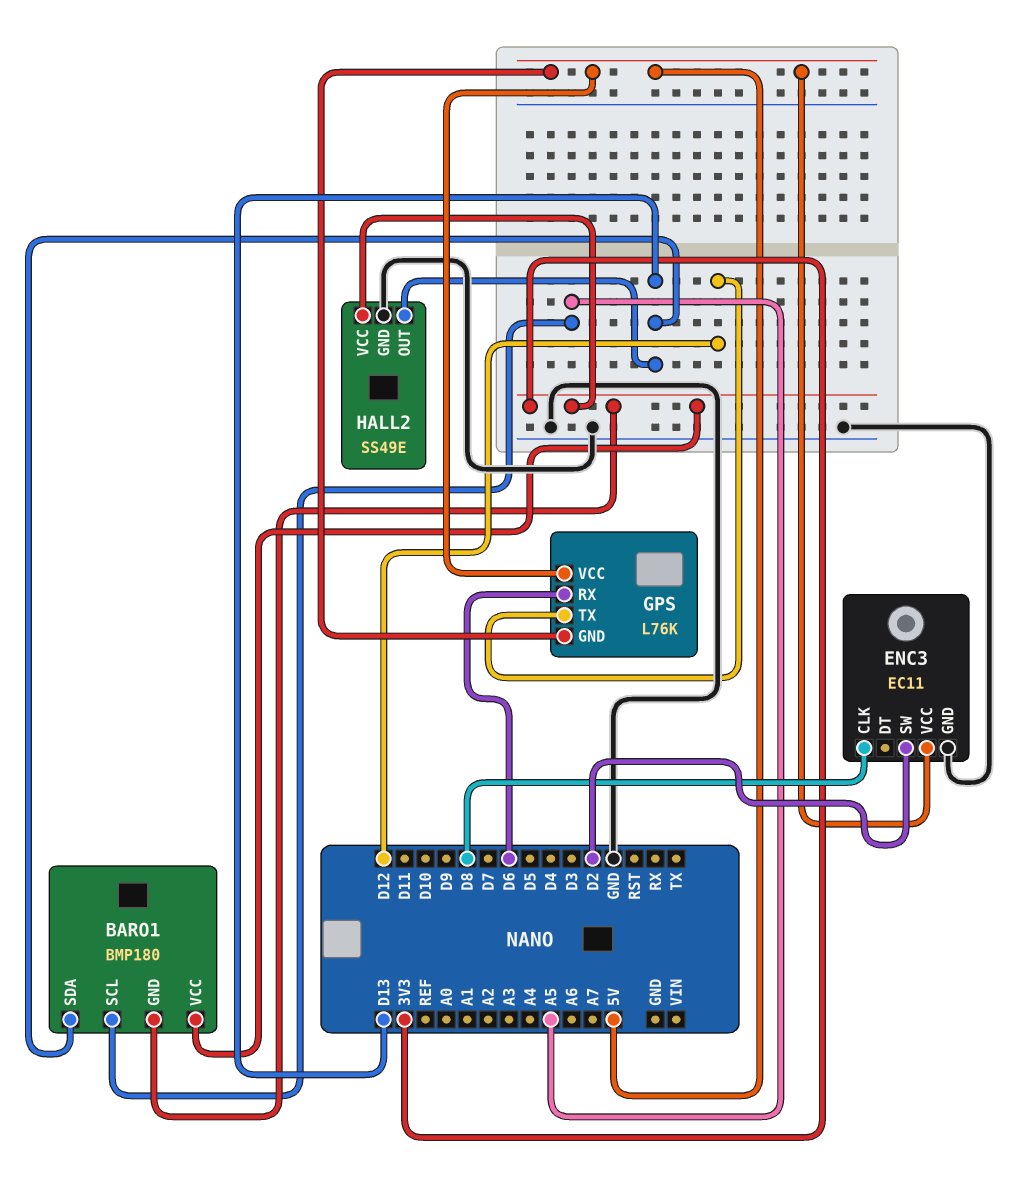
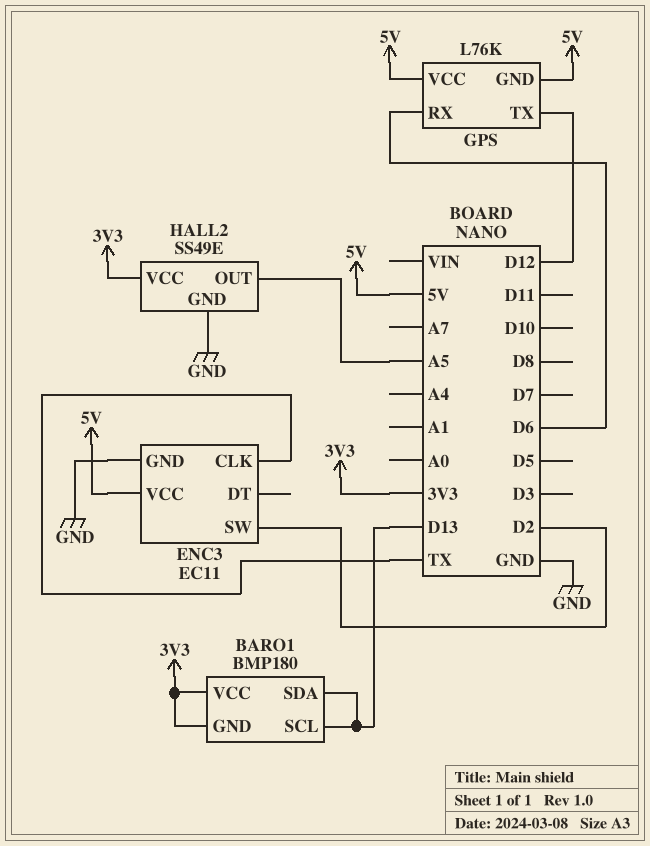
BARO1 pin SCL: A5 -> D13
ENC3 pin CLK: D8 -> TX
HALL2 pin OUT: D13 -> A5

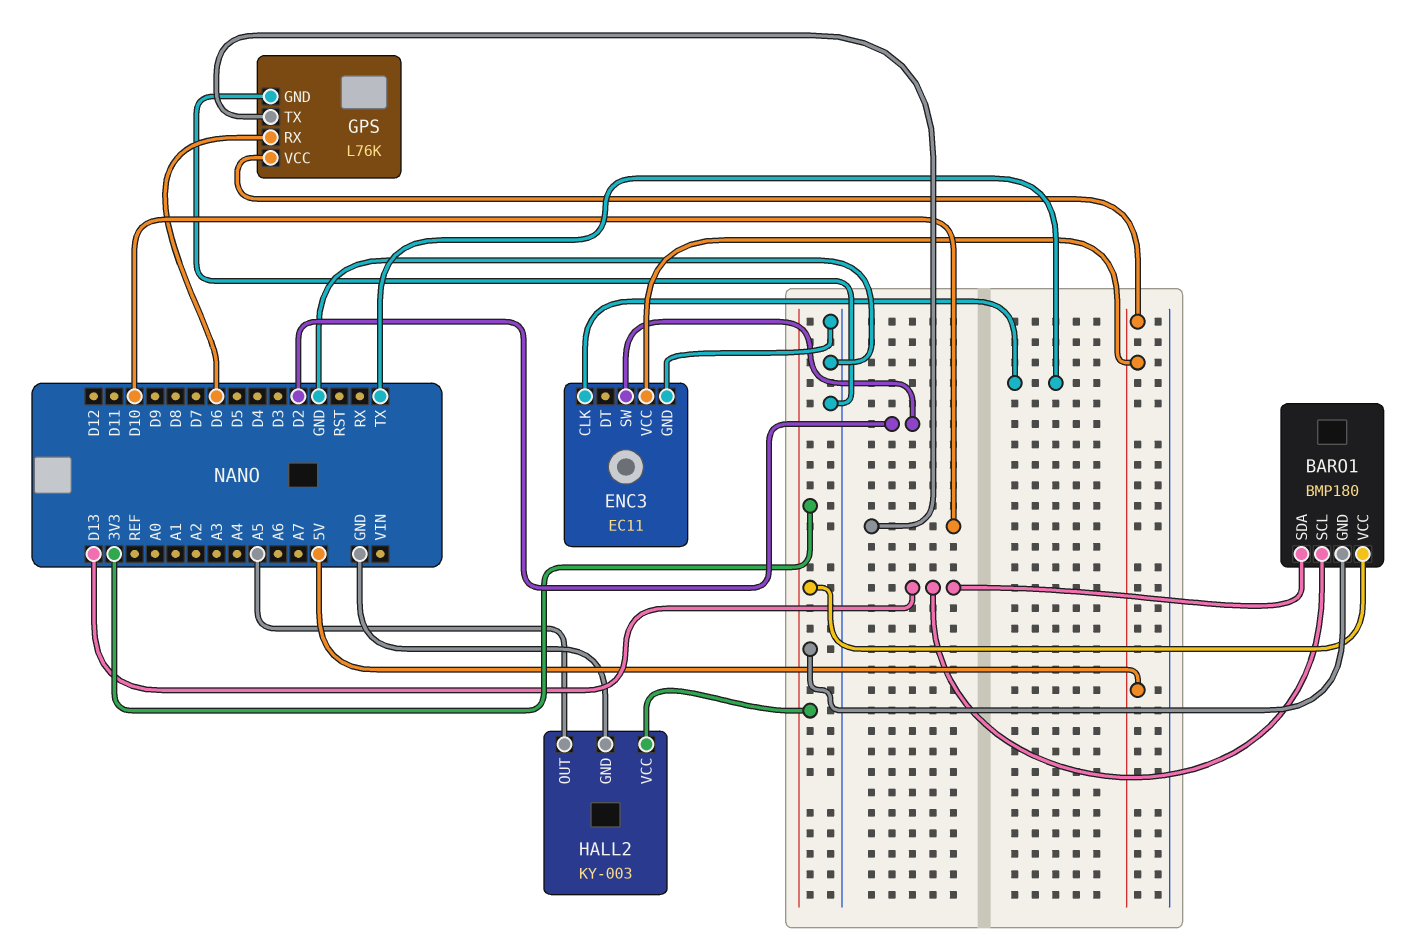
GPS pin GND: 5V -> GND
GPS pin TX: D12 -> D10
HALL2: SS49E -> KY-003

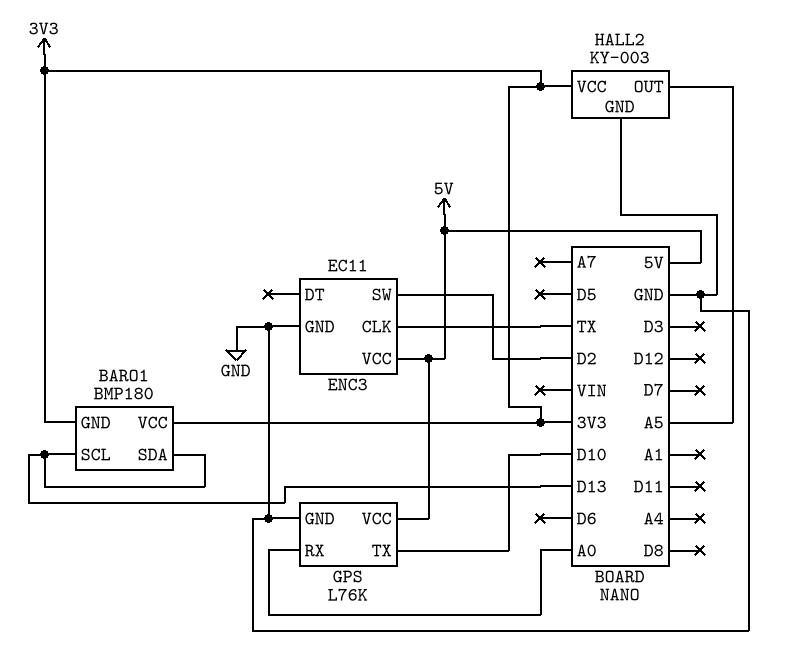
GPS pin RX: D6 -> A0

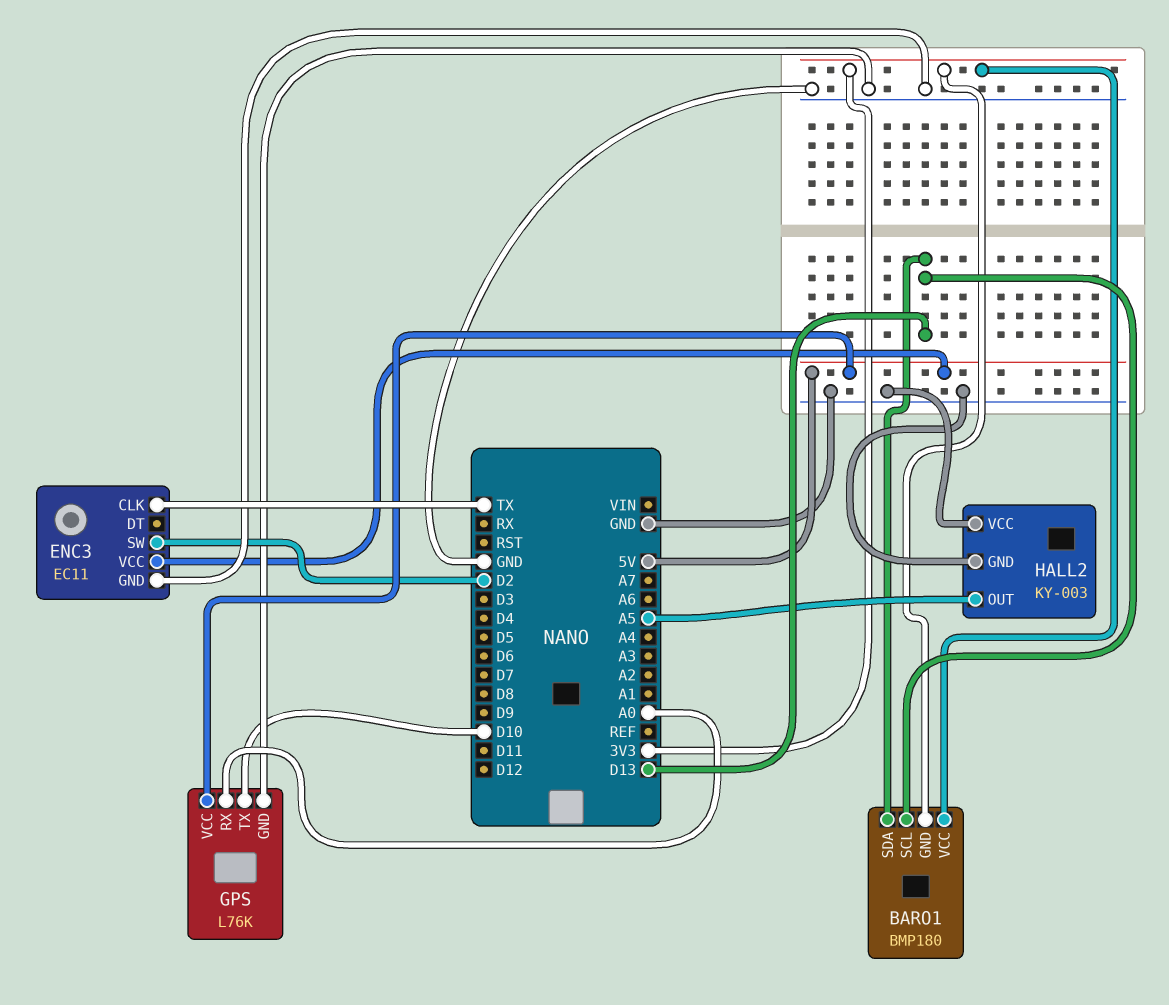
HALL2 pin VCC: 3V3 -> GND

